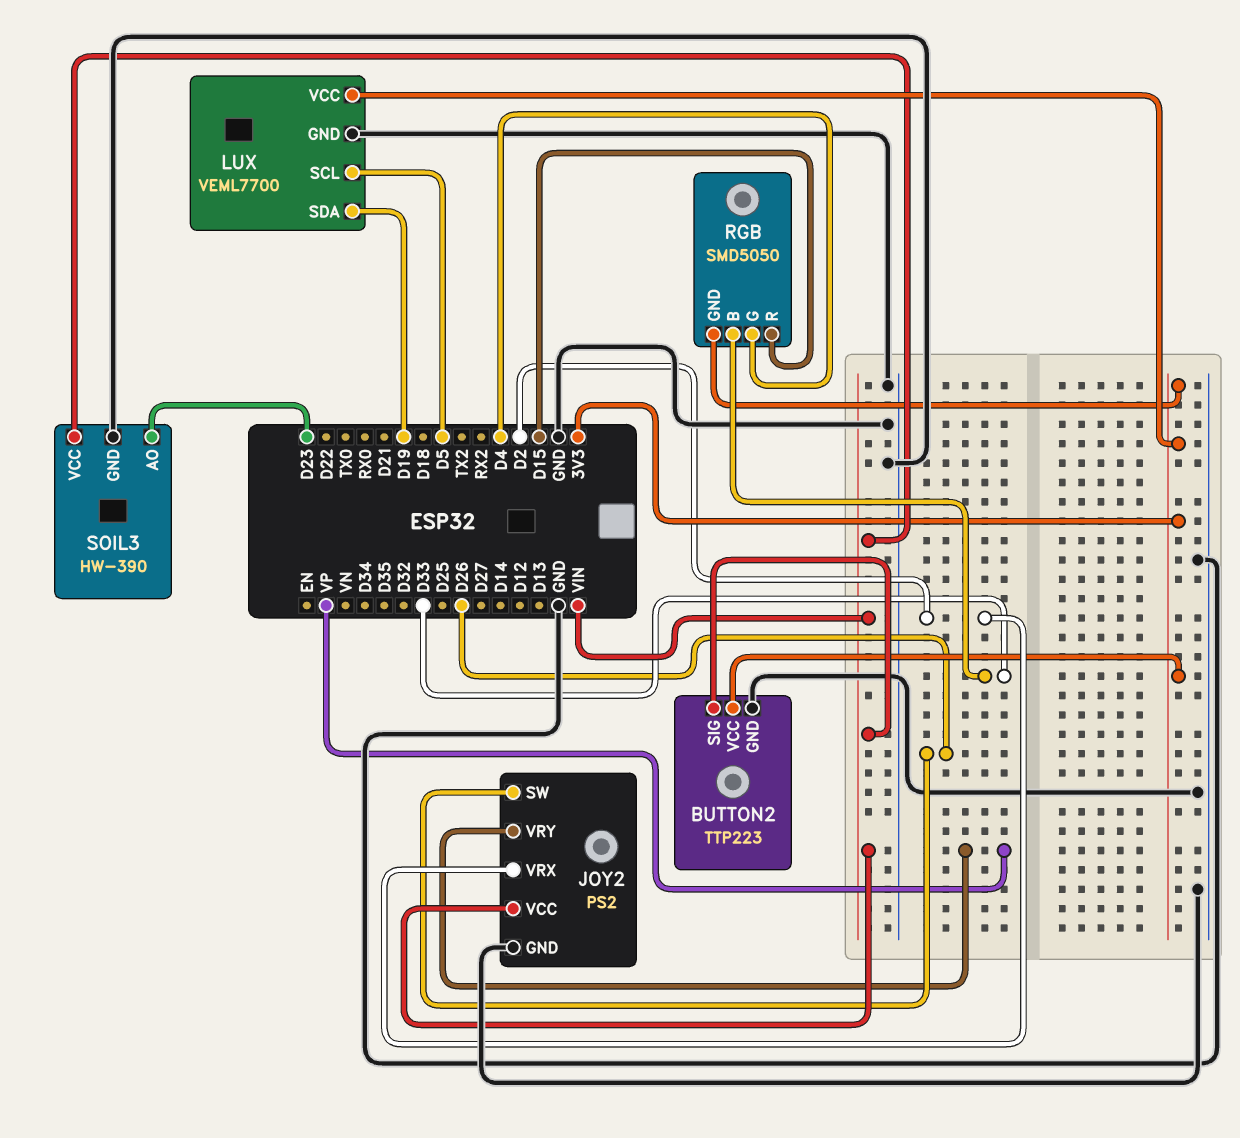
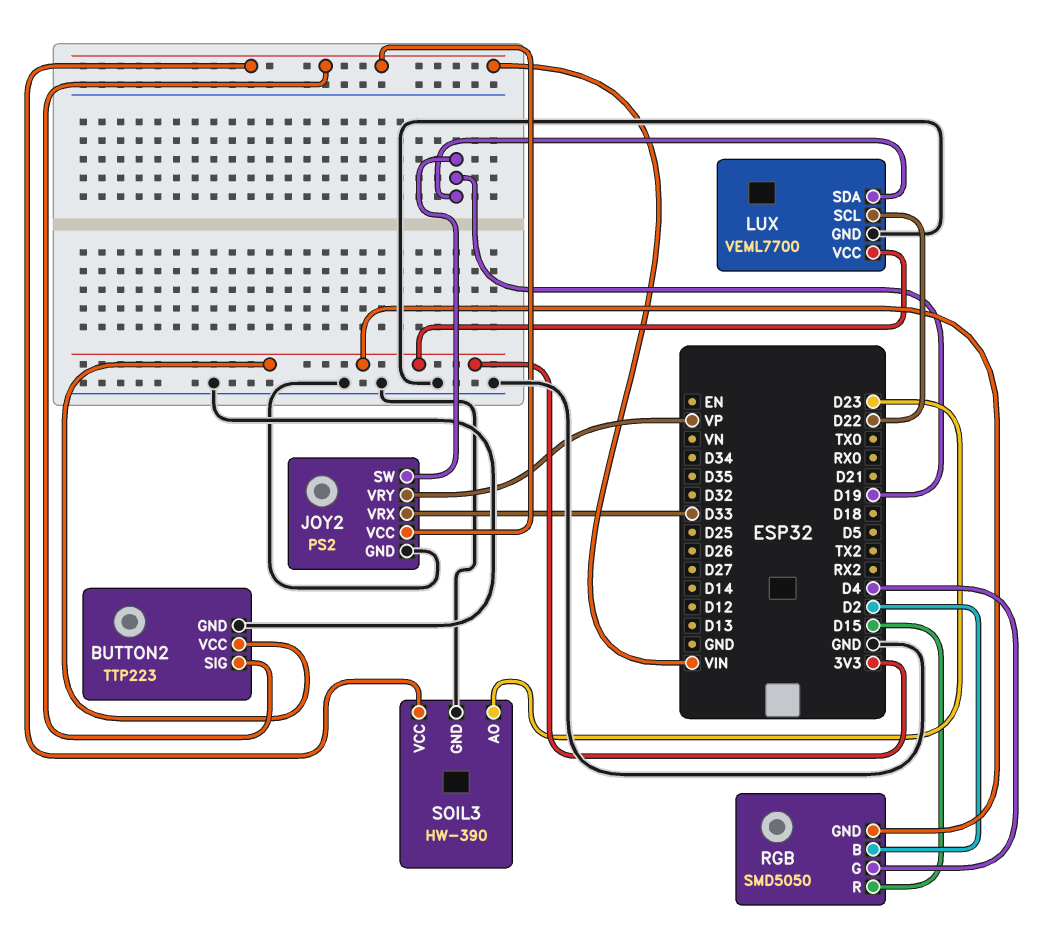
JOY2 pin SW: D26 -> D19
JOY2 pin VRX: D2 -> D33
LUX pin SCL: D5 -> D22
RGB pin B: D33 -> D2

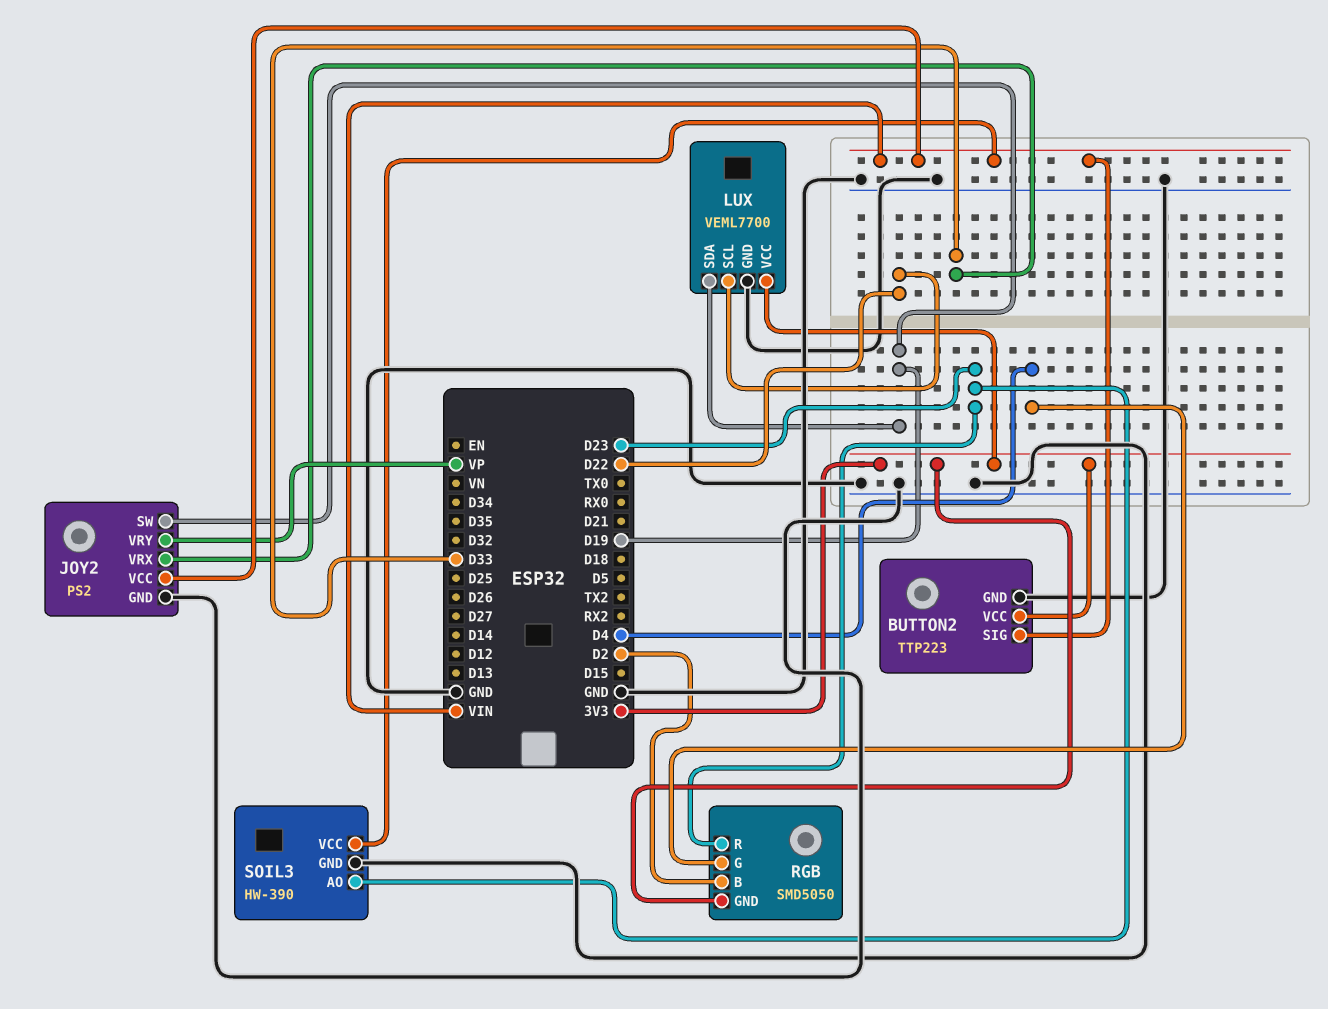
RGB pin R: D15 -> D23

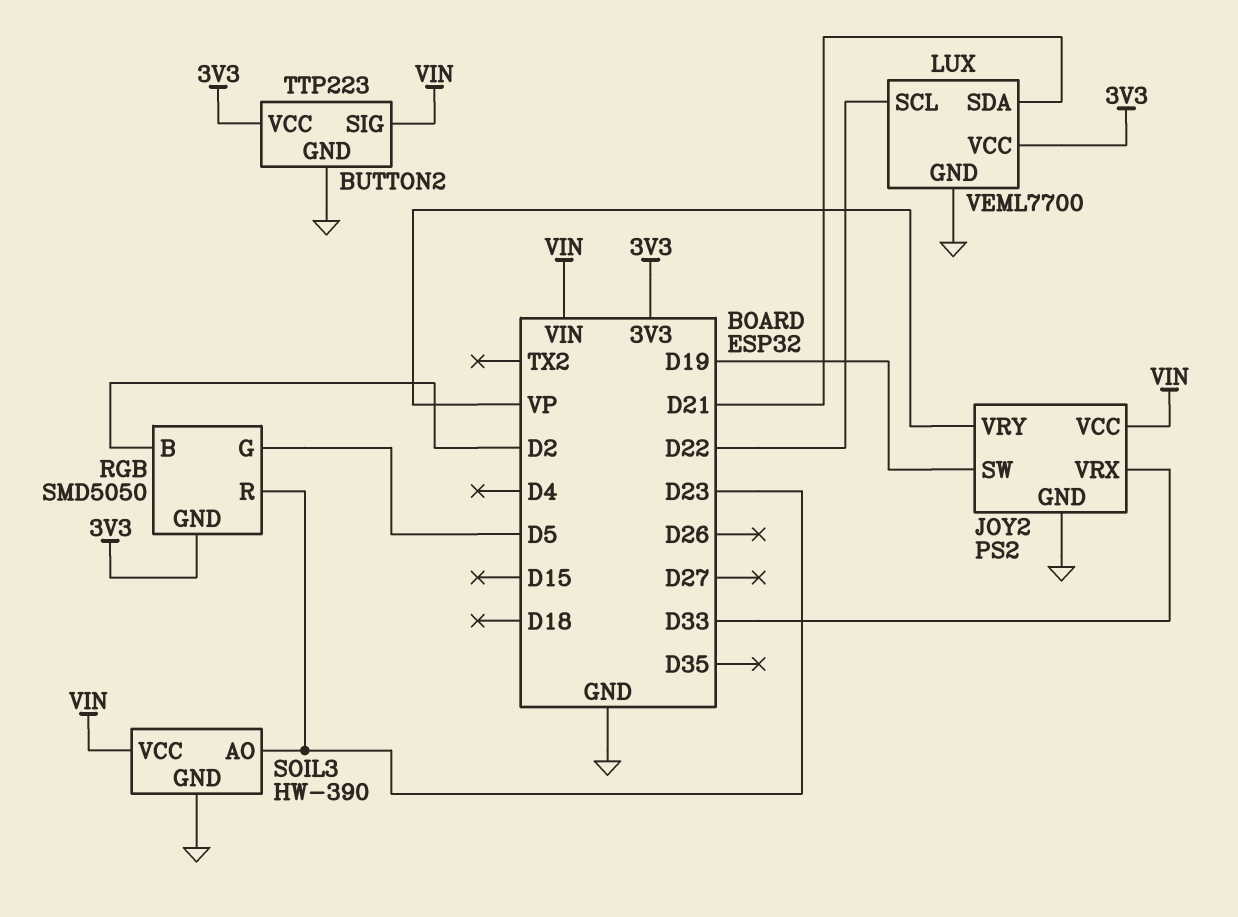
LUX pin SDA: D19 -> D21
RGB pin G: D4 -> D5

